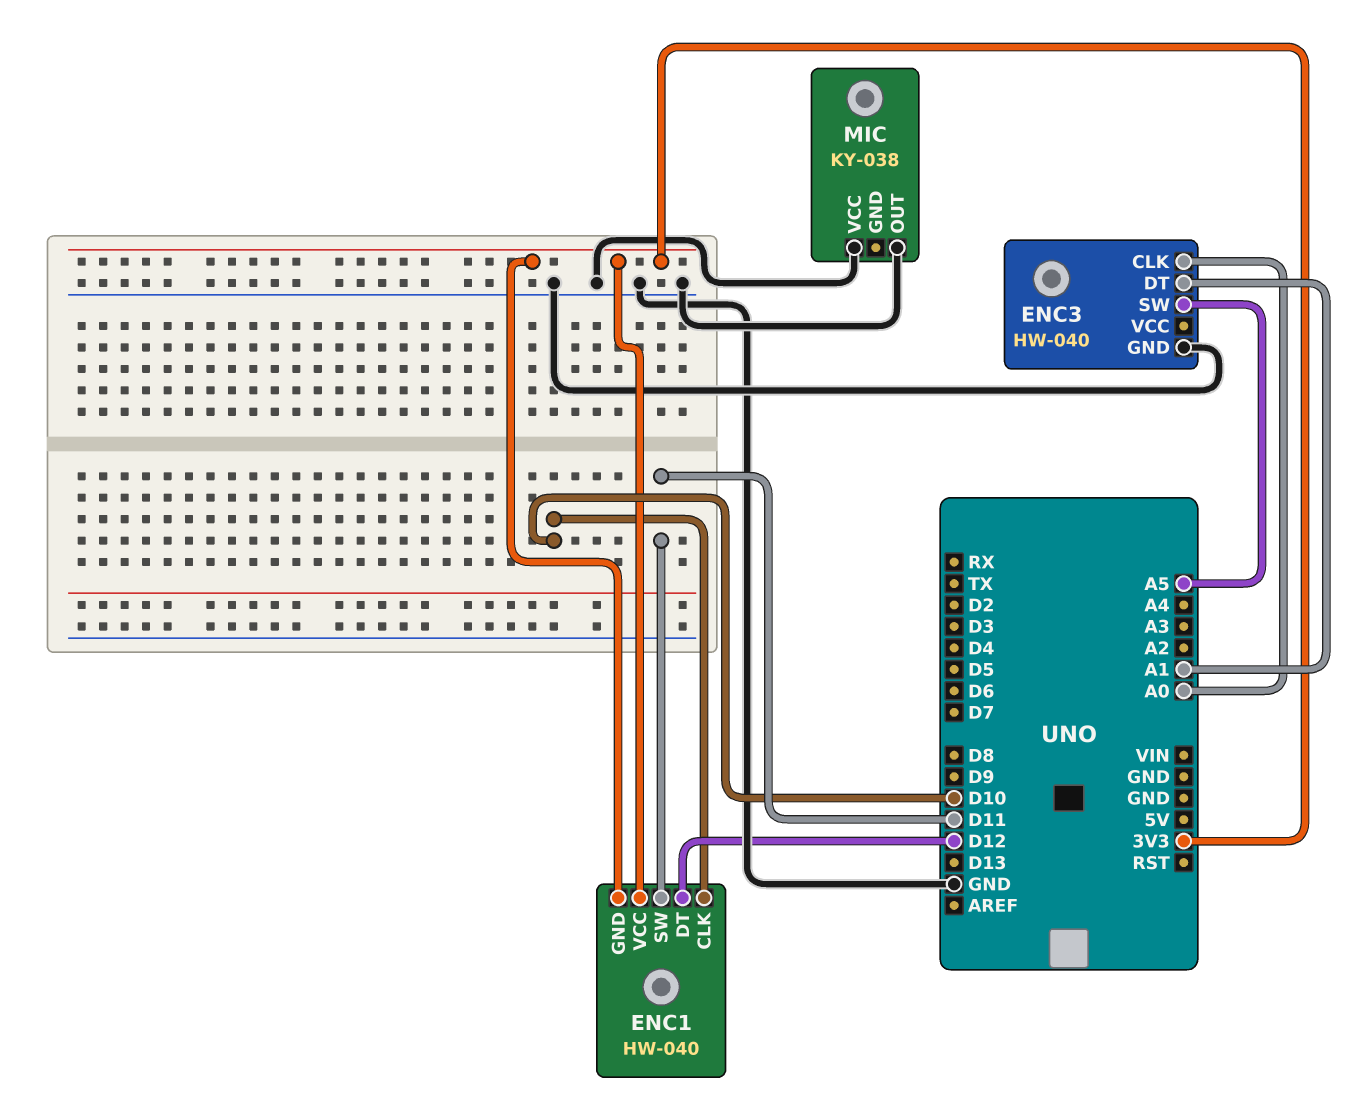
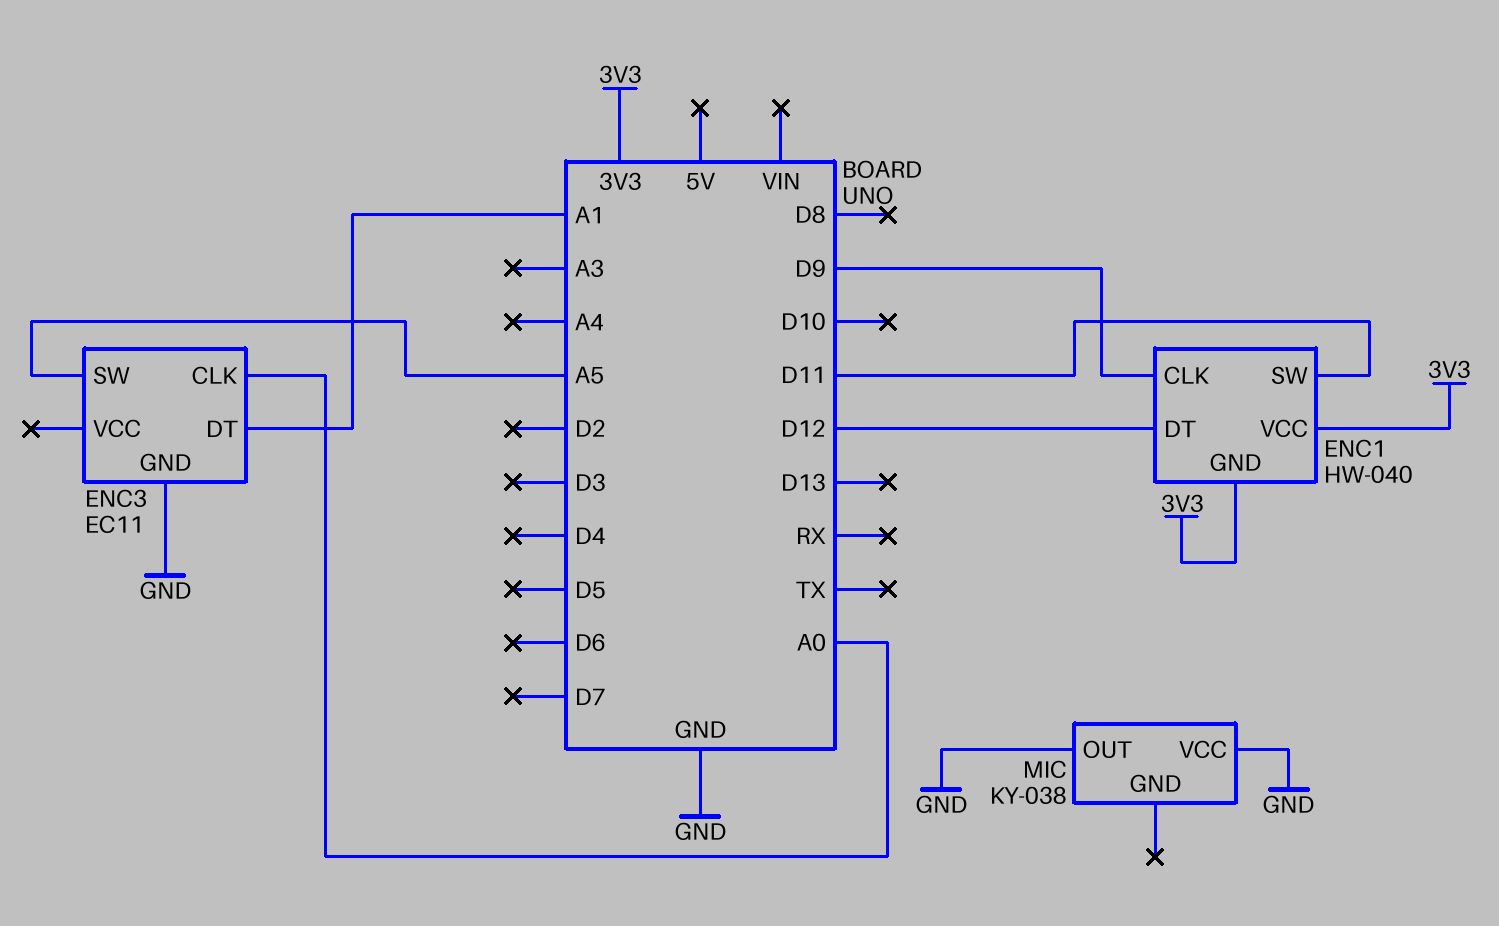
ENC1 pin CLK: D10 -> D9
ENC3: HW-040 -> EC11

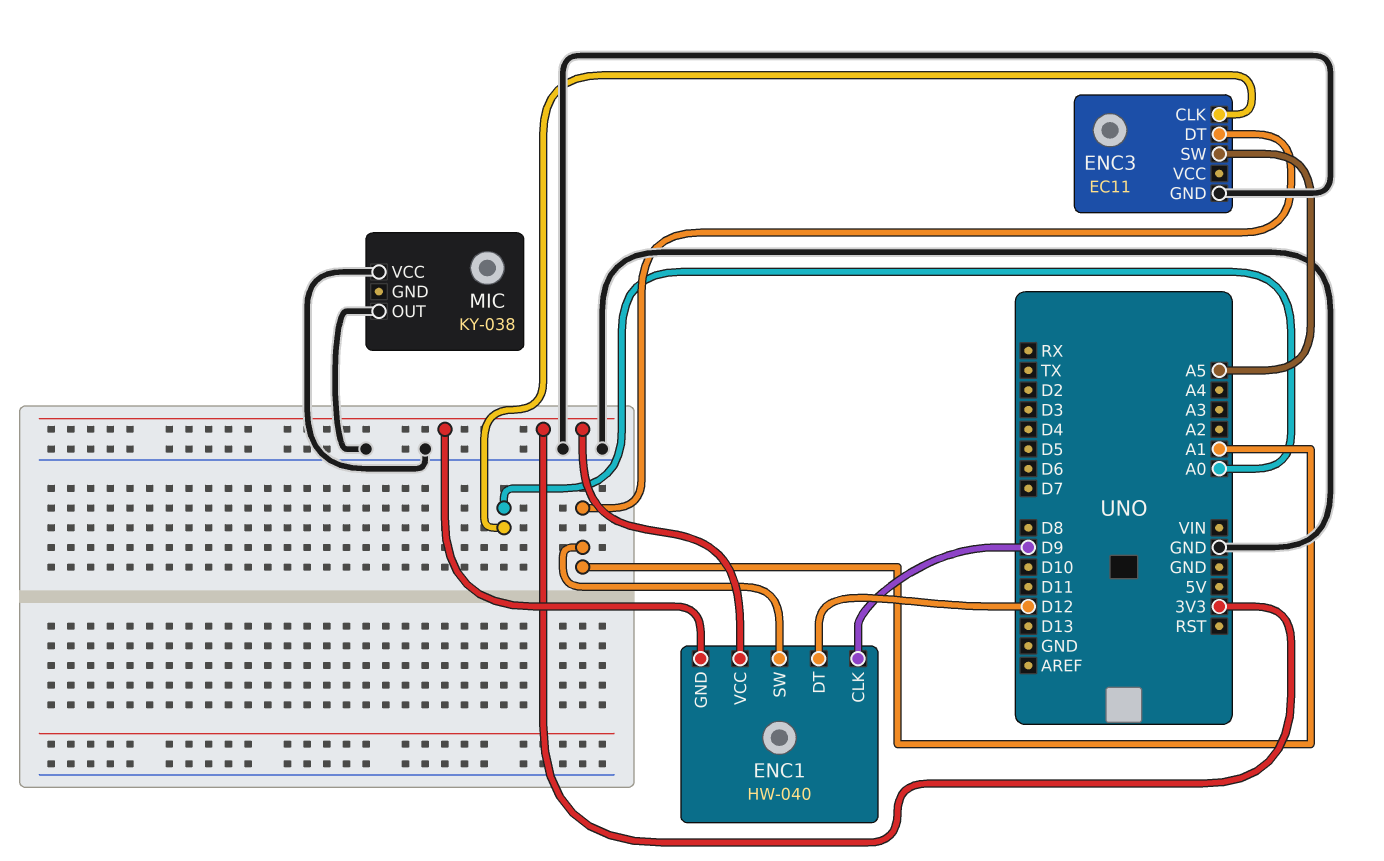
ENC1 pin SW: D11 -> A1

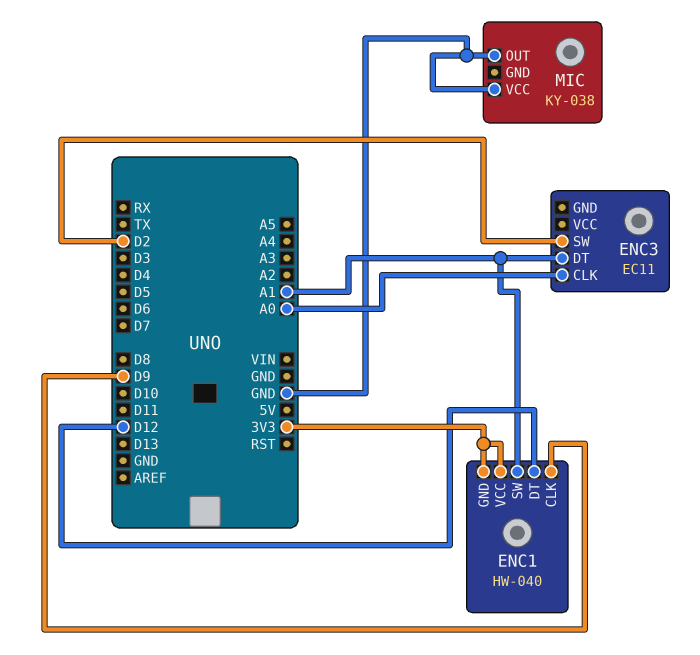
ENC3 pin GND: GND -> none
ENC3 pin SW: A5 -> D2

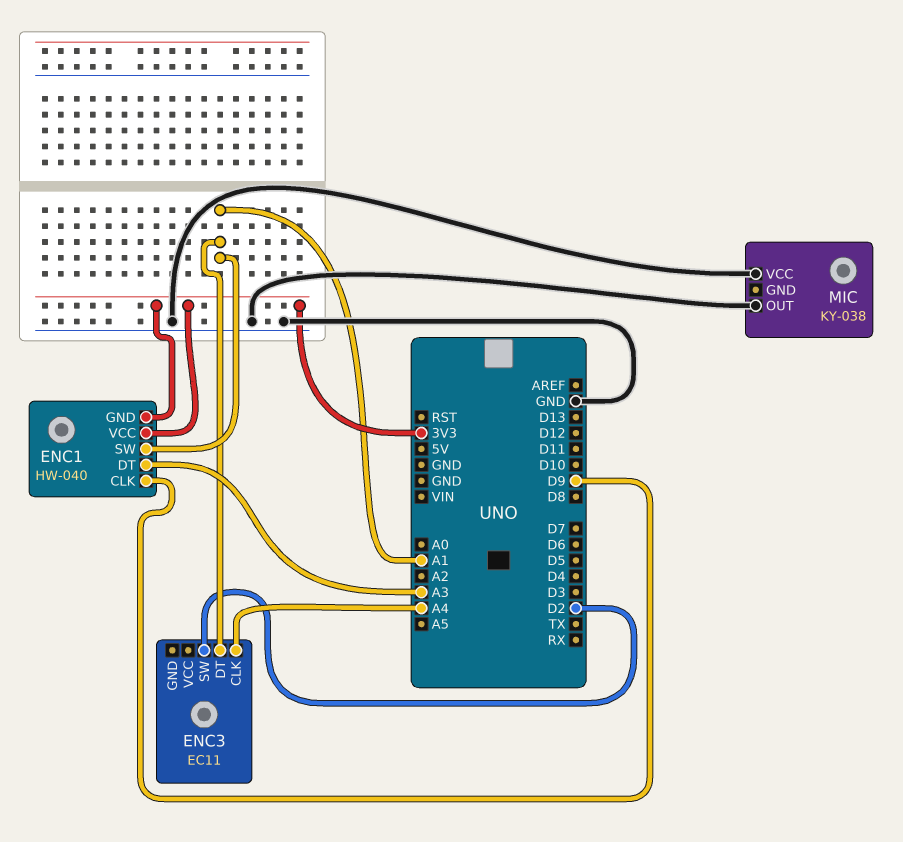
ENC1 pin DT: D12 -> A3
ENC3 pin CLK: A0 -> A4

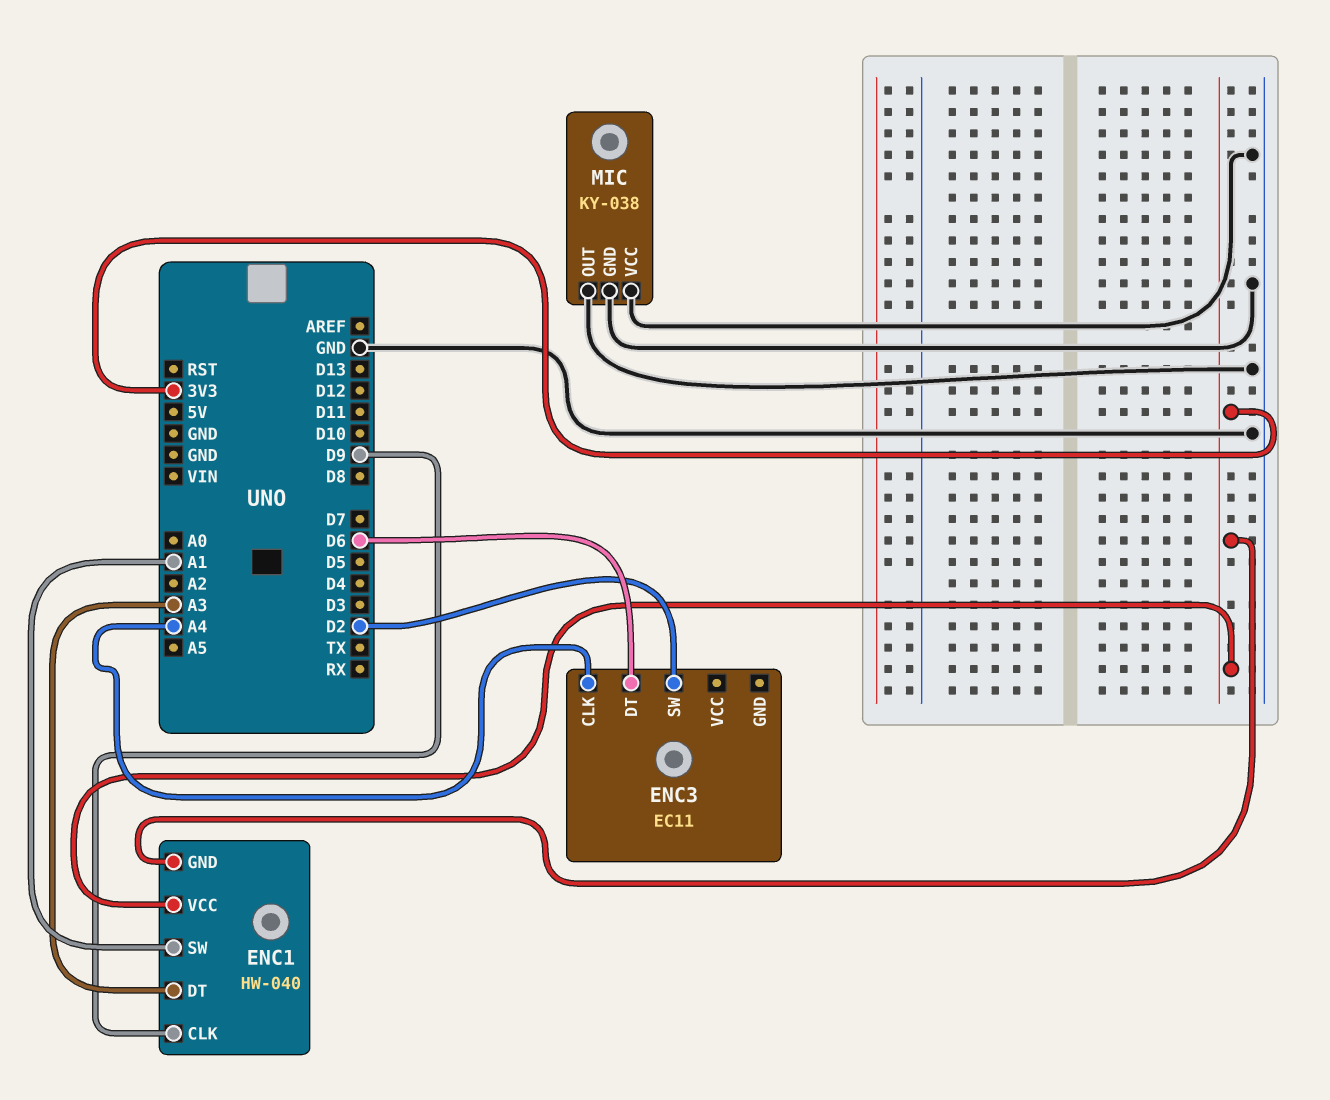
ENC3 pin DT: A1 -> D6
MIC pin GND: none -> GND

